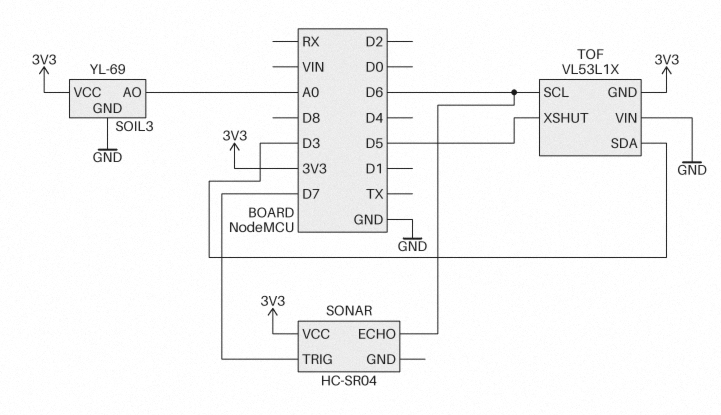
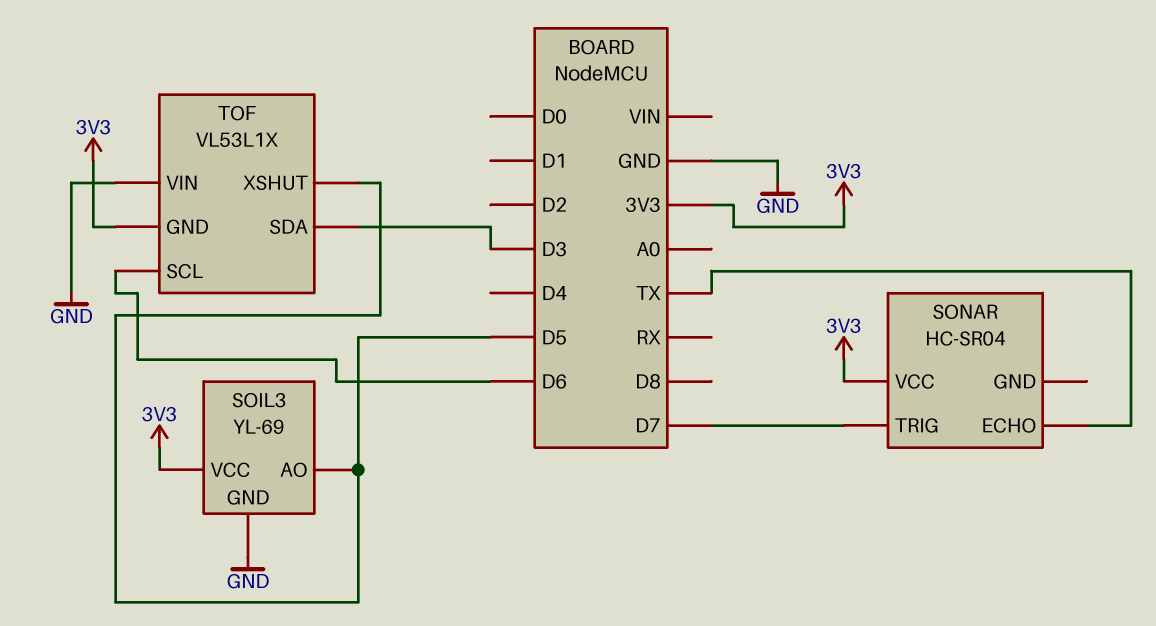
SOIL3 pin AO: A0 -> D5
SONAR pin ECHO: D6 -> TX

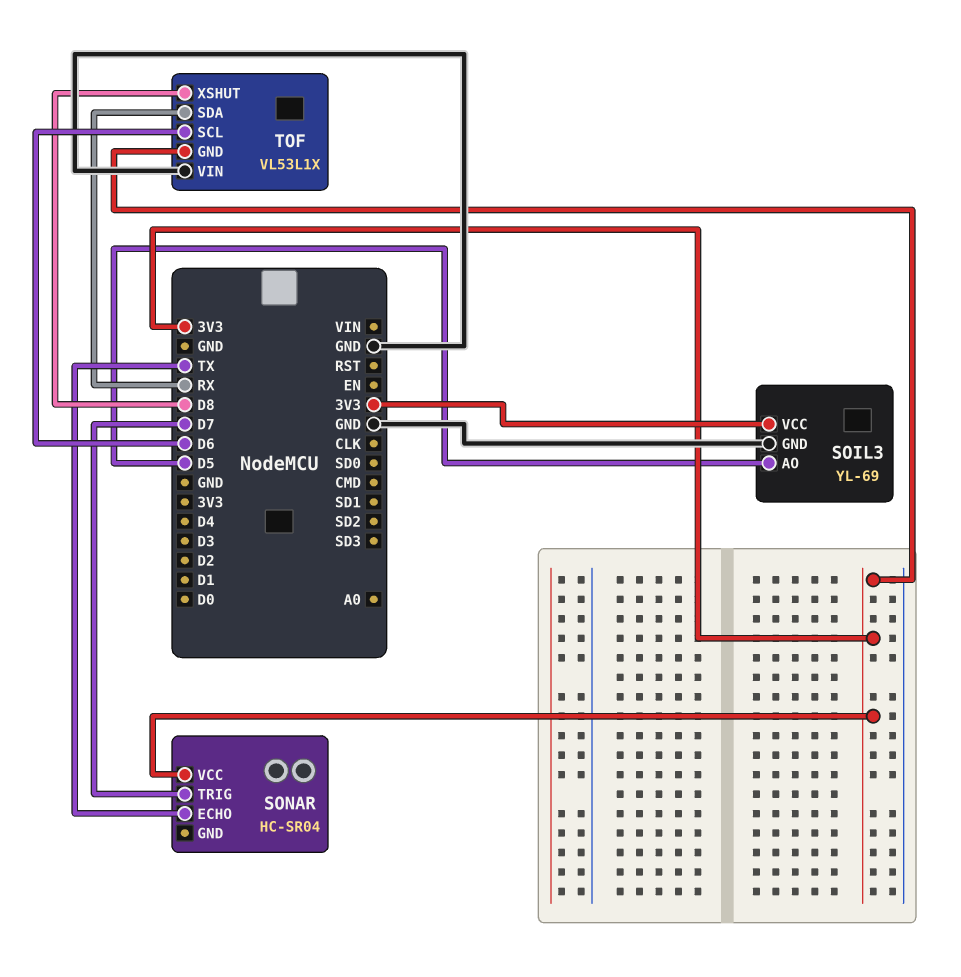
TOF pin SDA: D3 -> RX
TOF pin XSHUT: D5 -> D8

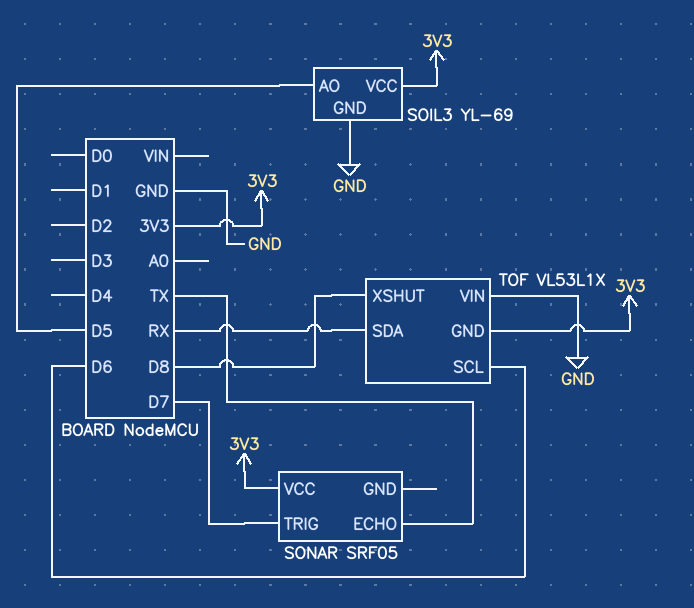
SONAR: HC-SR04 -> SRF05

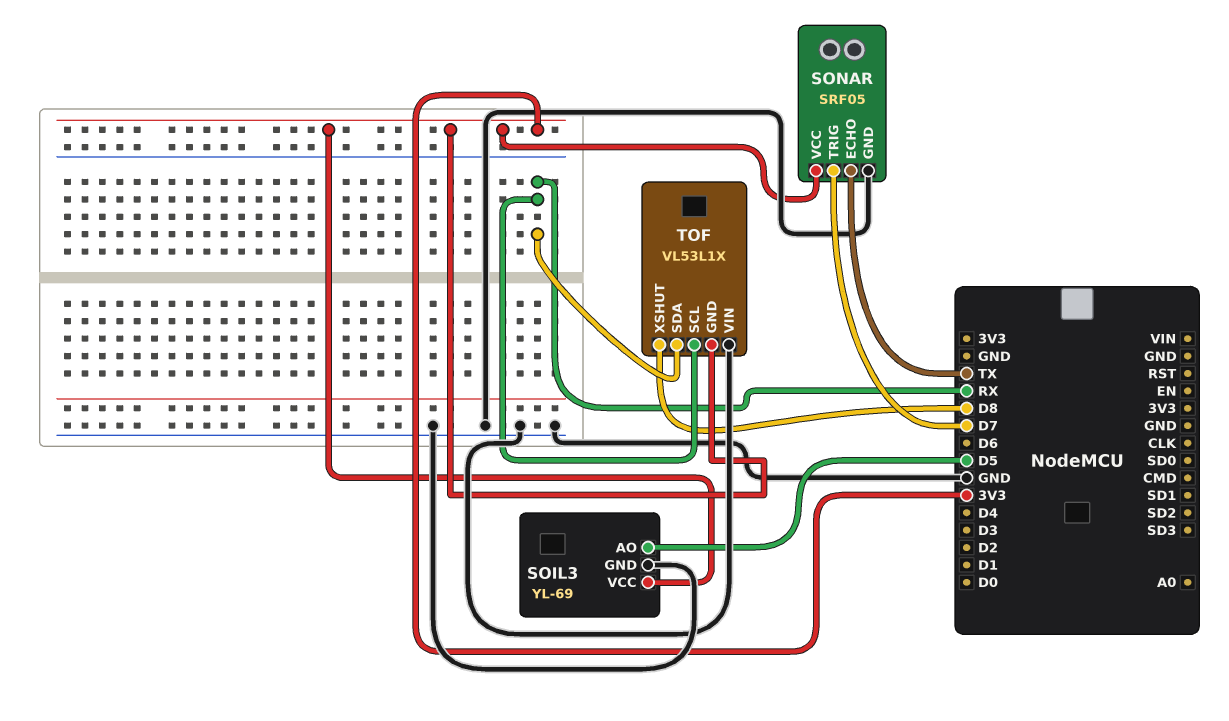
SONAR pin GND: none -> GND
TOF pin SCL: D6 -> RX

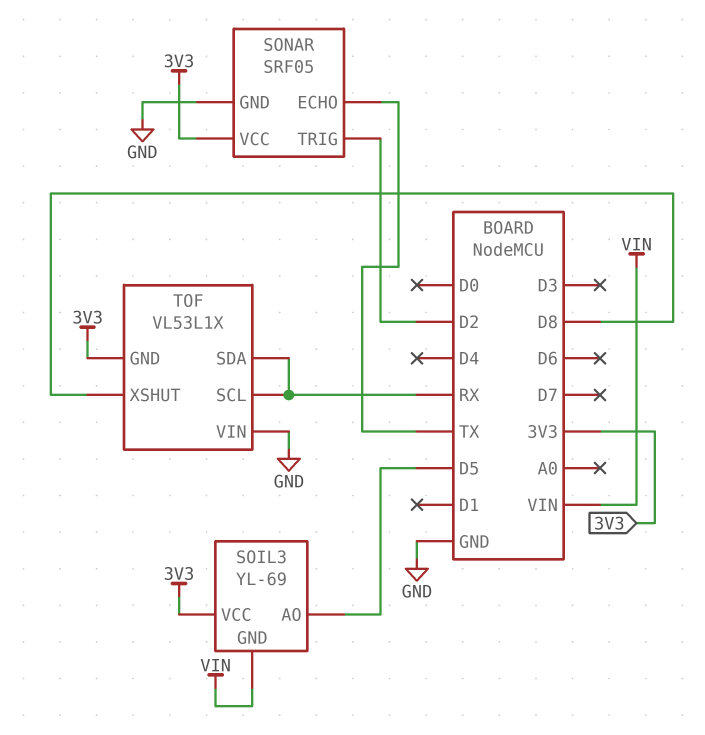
SOIL3 pin GND: GND -> VIN
SONAR pin TRIG: D7 -> D2

